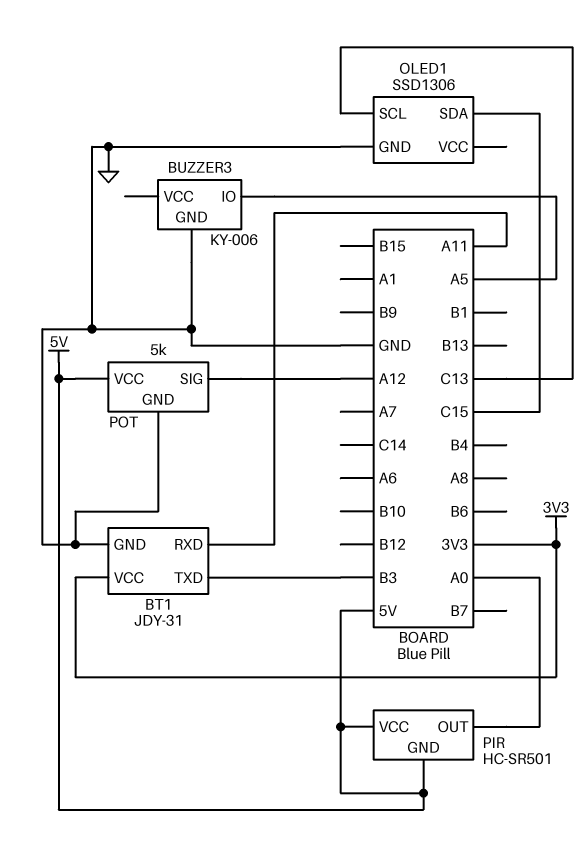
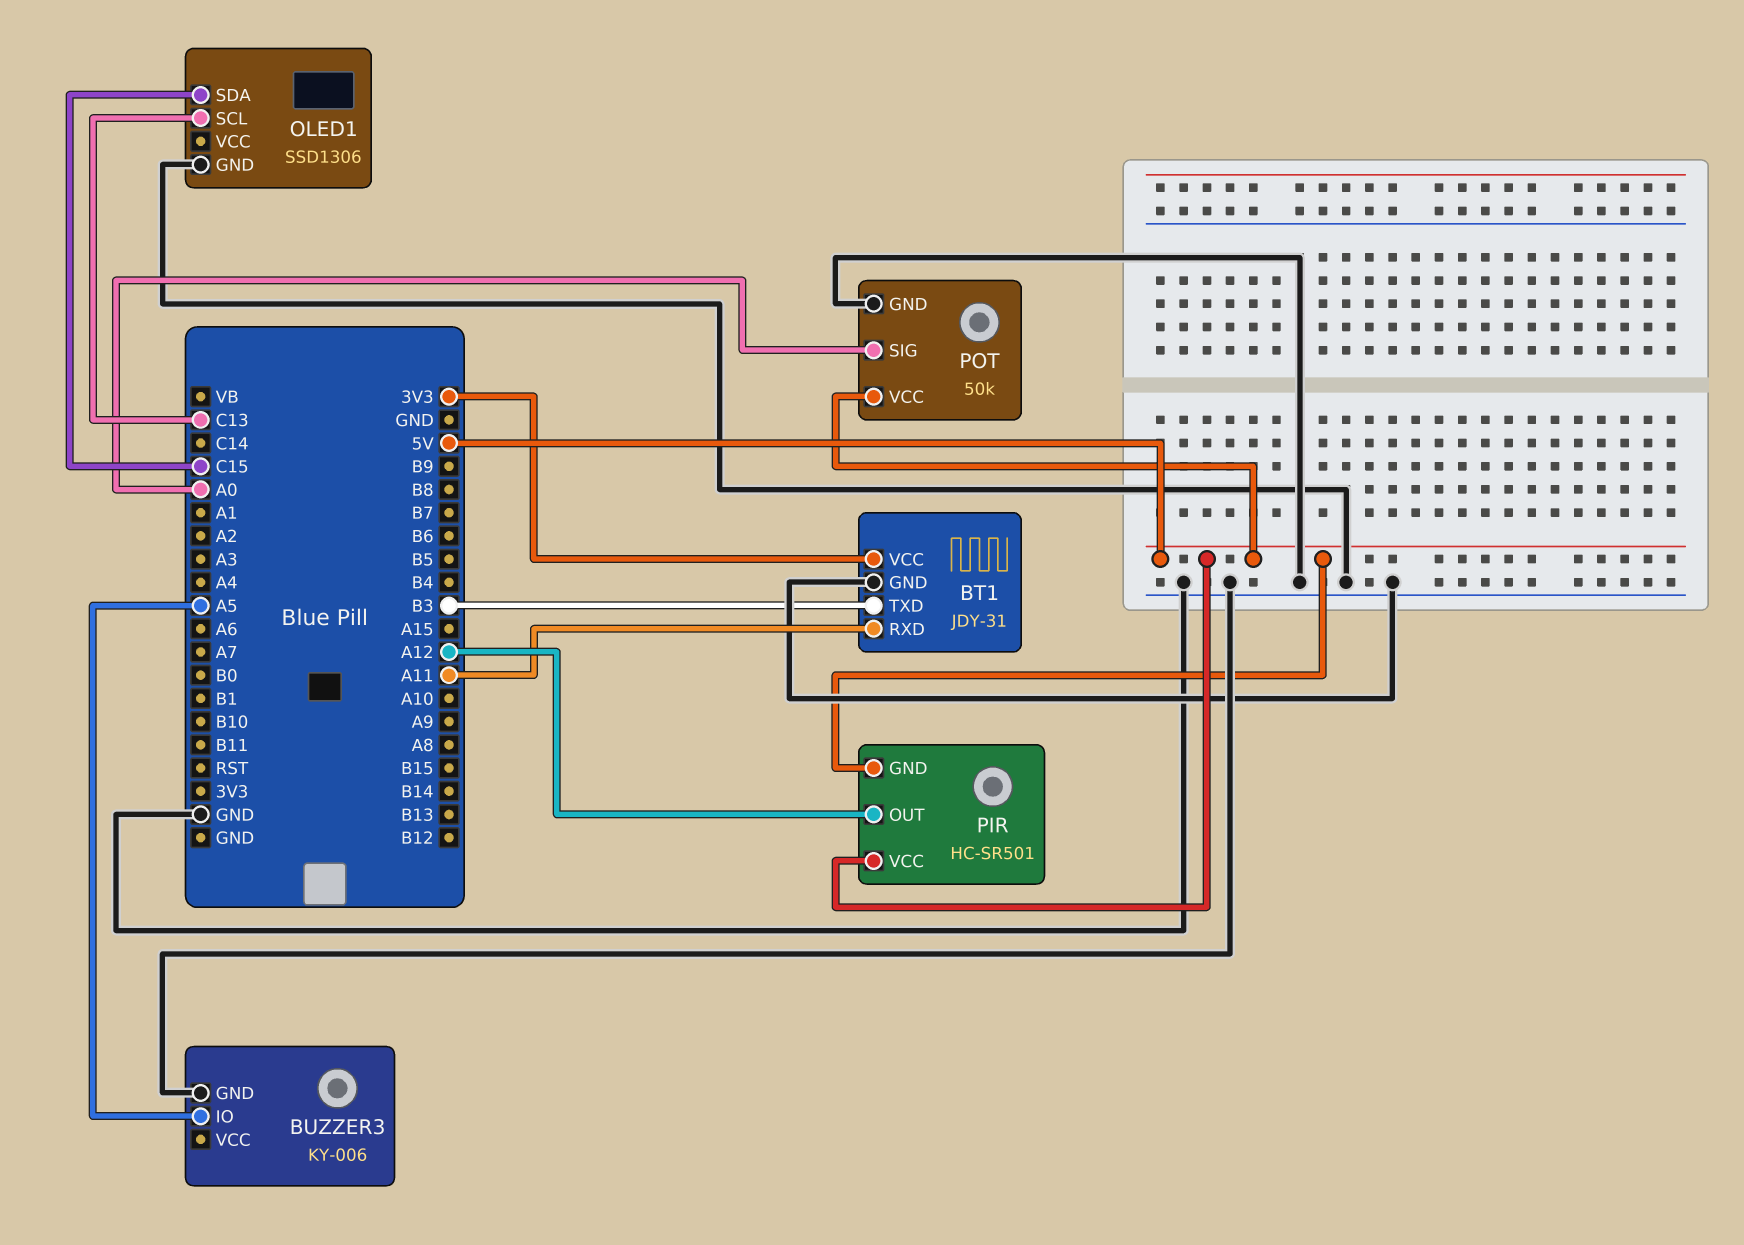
PIR pin OUT: A0 -> A12
POT: 5k -> 50k
POT pin SIG: A12 -> A0

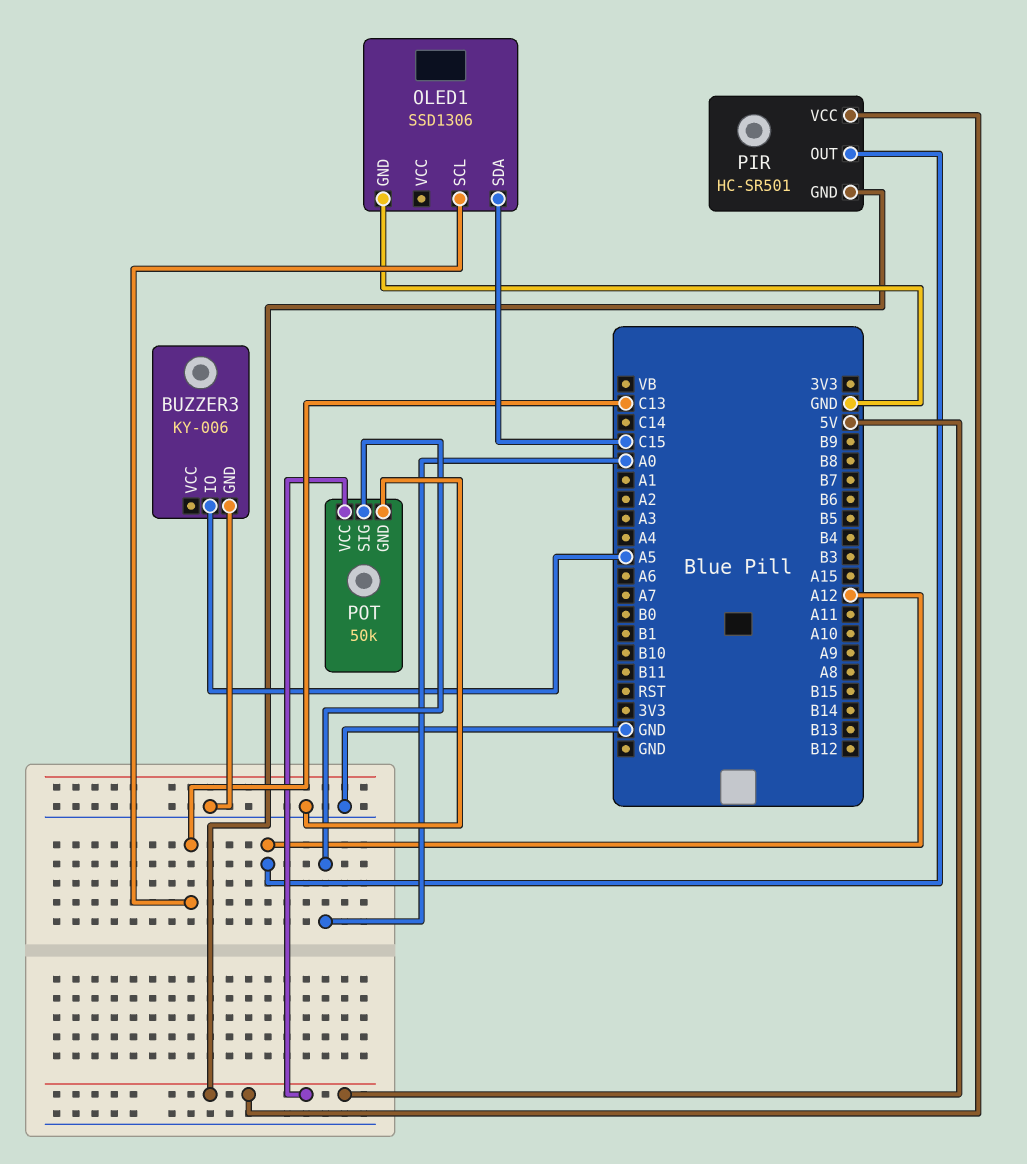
BT1: JDY-31 -> none
BT1 pin GND: GND -> none
BT1 pin RXD: A11 -> none
BT1 pin TXD: B3 -> none
BT1 pin VCC: 3V3 -> none

